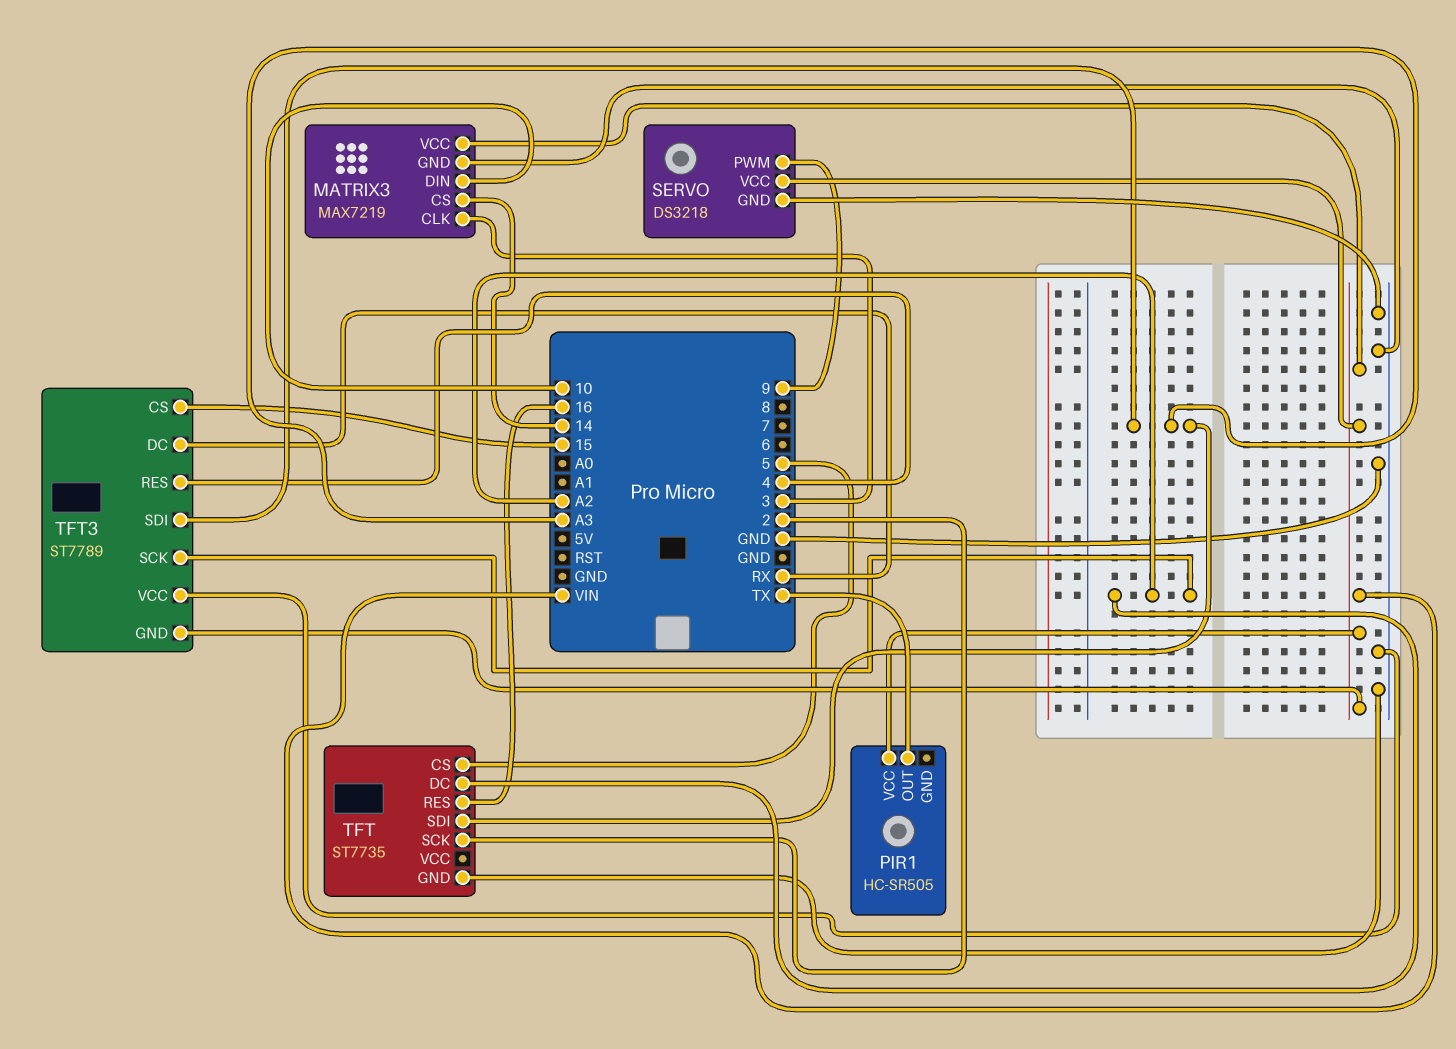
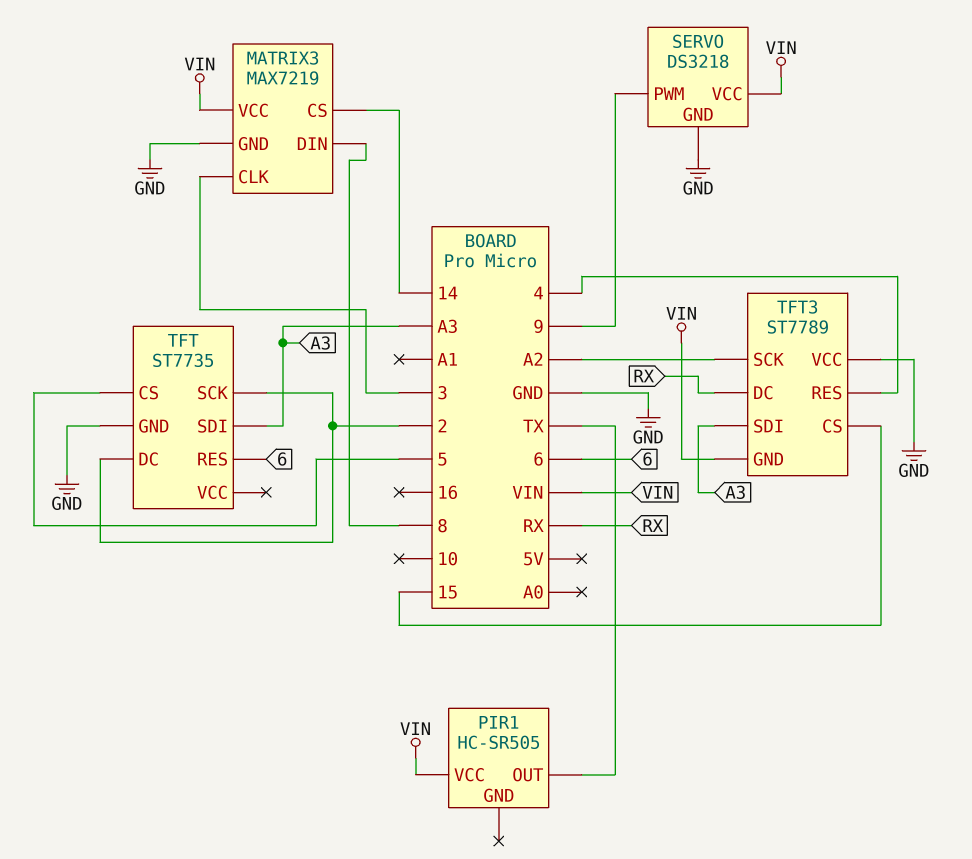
MATRIX3 pin DIN: 10 -> 8
TFT pin DC: A2 -> 2
TFT pin RES: 16 -> 6

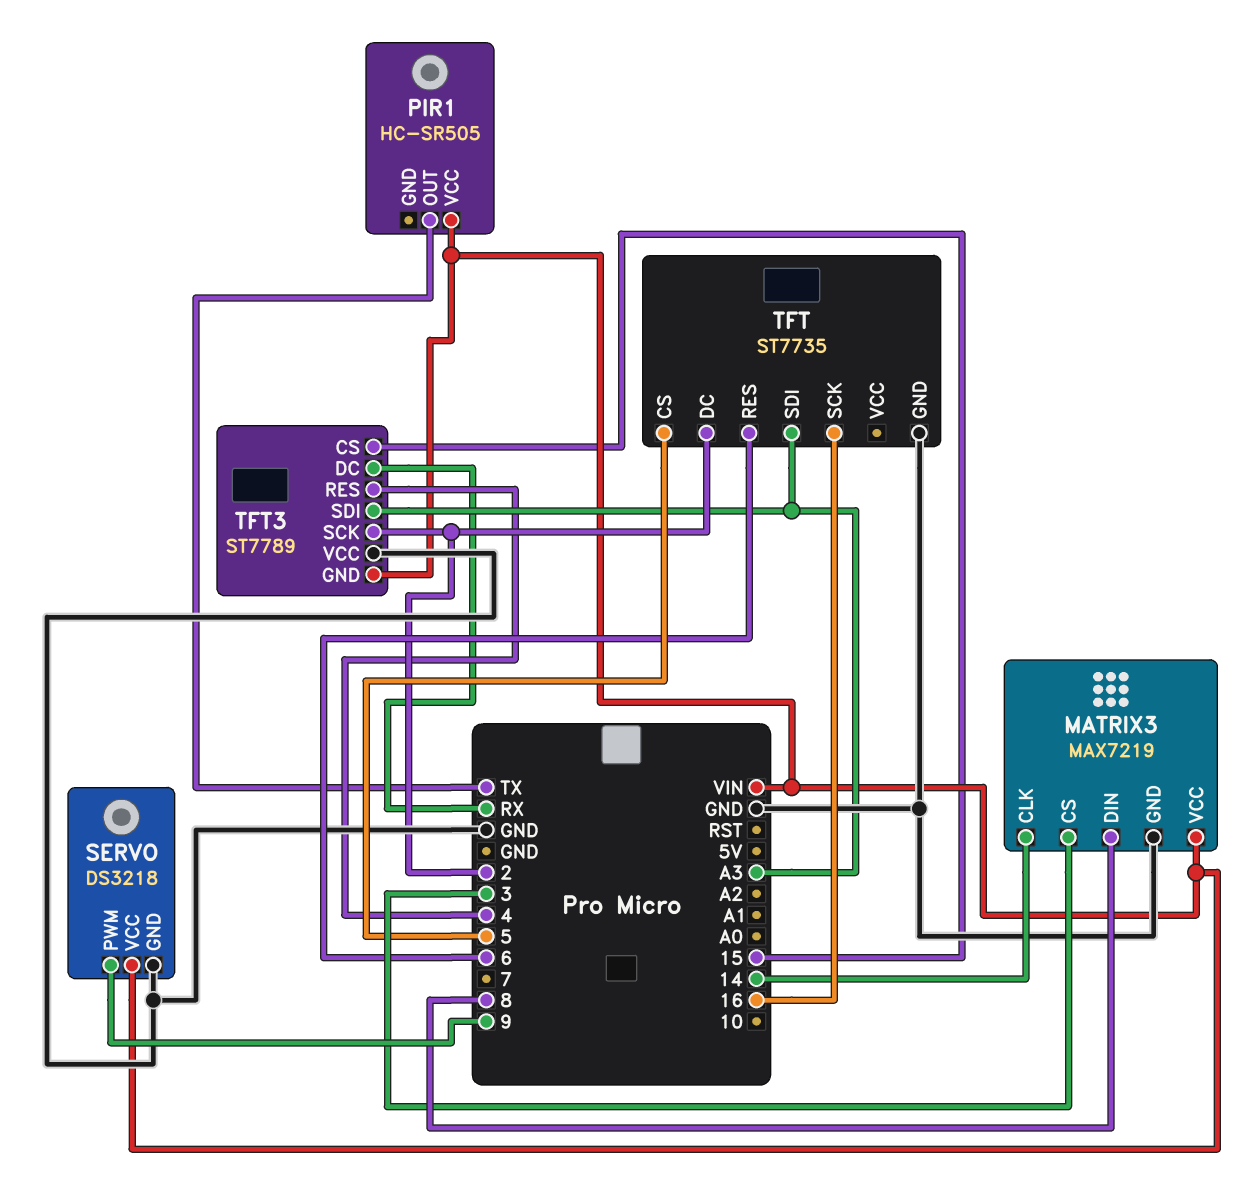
MATRIX3 pin CLK: 3 -> 14
MATRIX3 pin CS: 14 -> 3
TFT pin SCK: 2 -> 16
TFT3 pin SCK: A2 -> 2

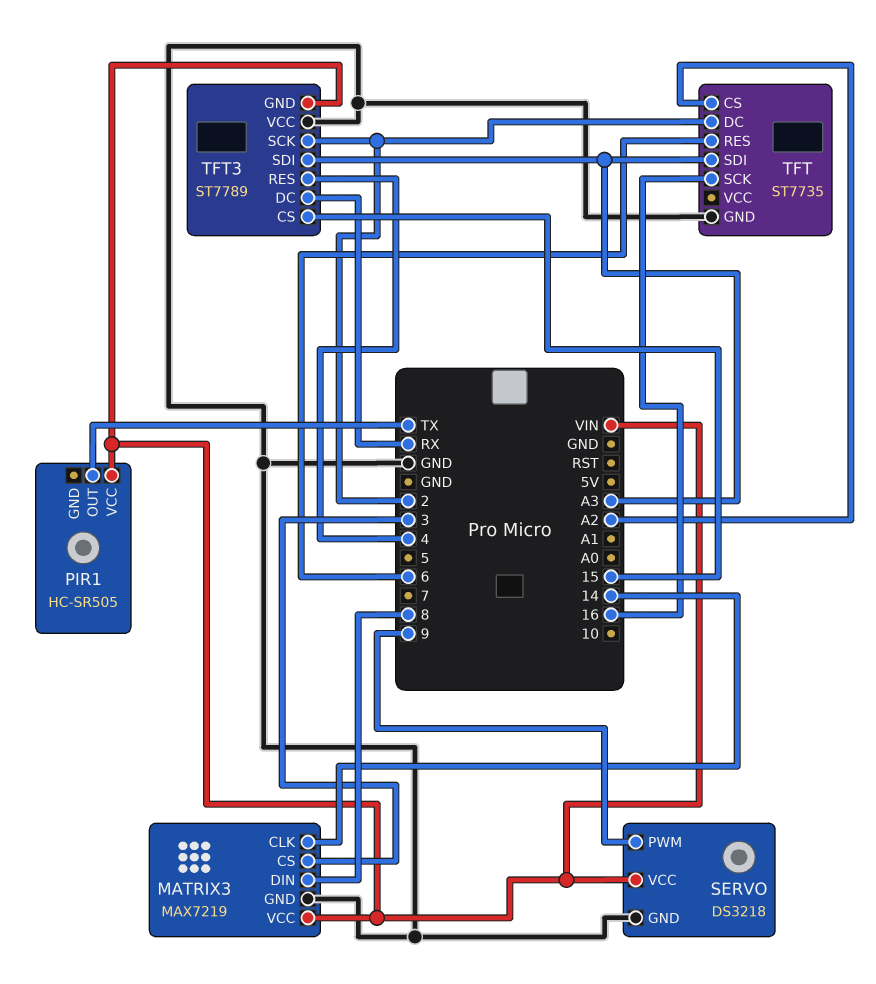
TFT pin CS: 5 -> A2

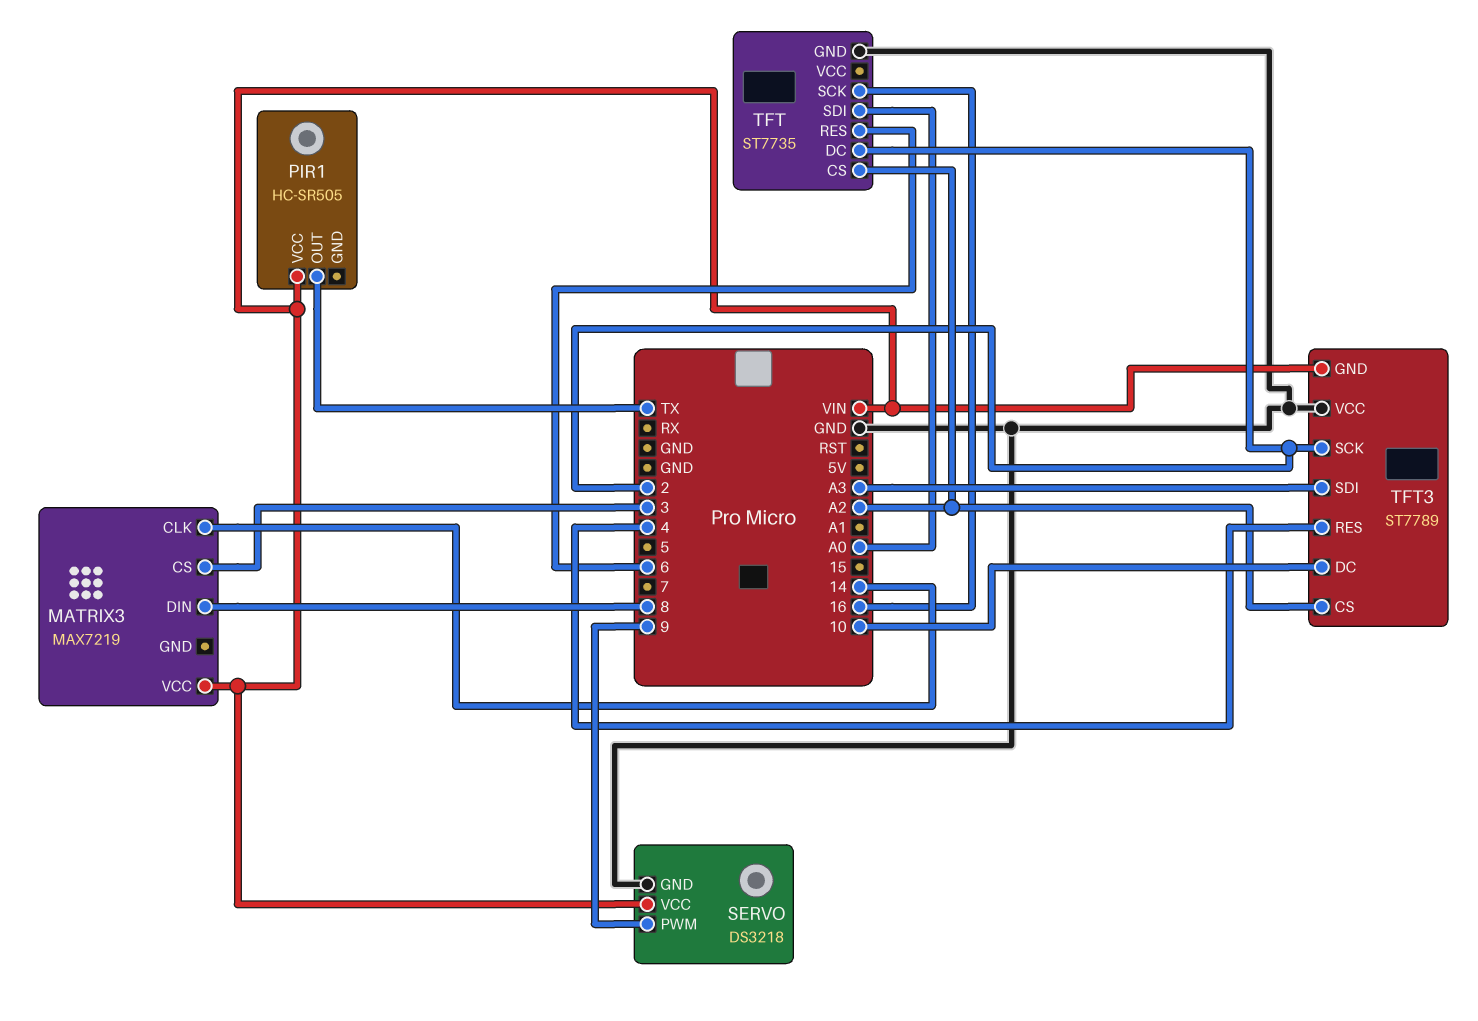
MATRIX3 pin GND: GND -> none
TFT pin SDI: A3 -> A0
TFT3 pin CS: 15 -> A2
TFT3 pin DC: RX -> 10

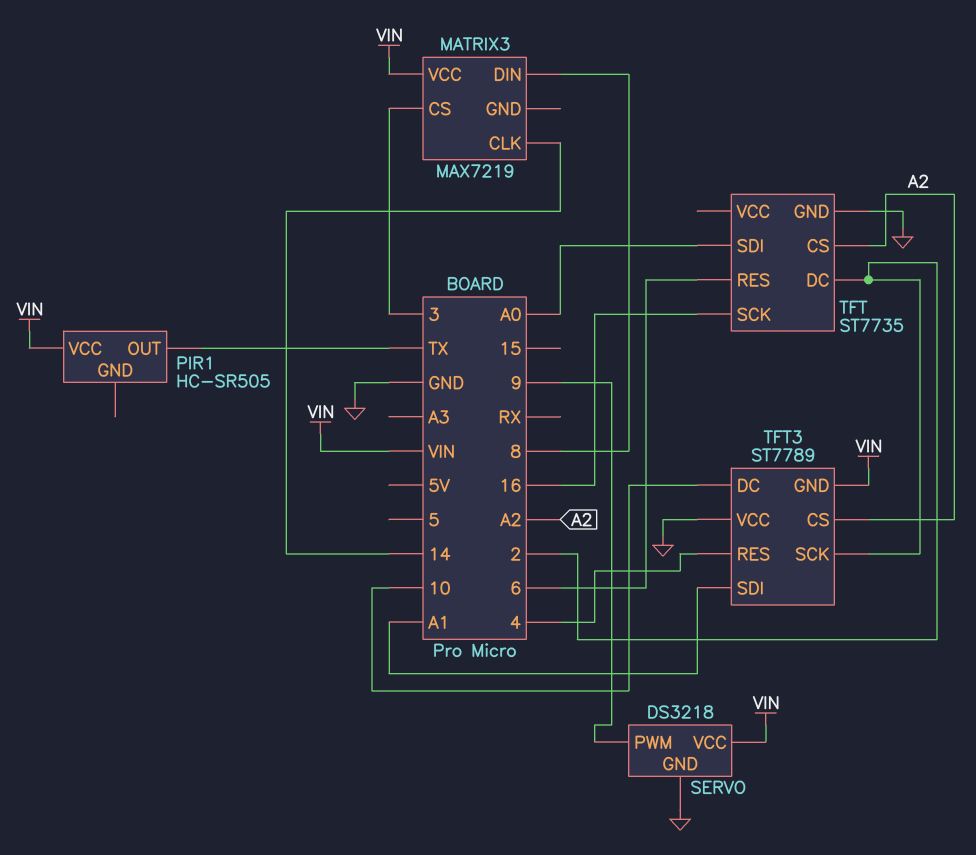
TFT3 pin SDI: A3 -> A1

